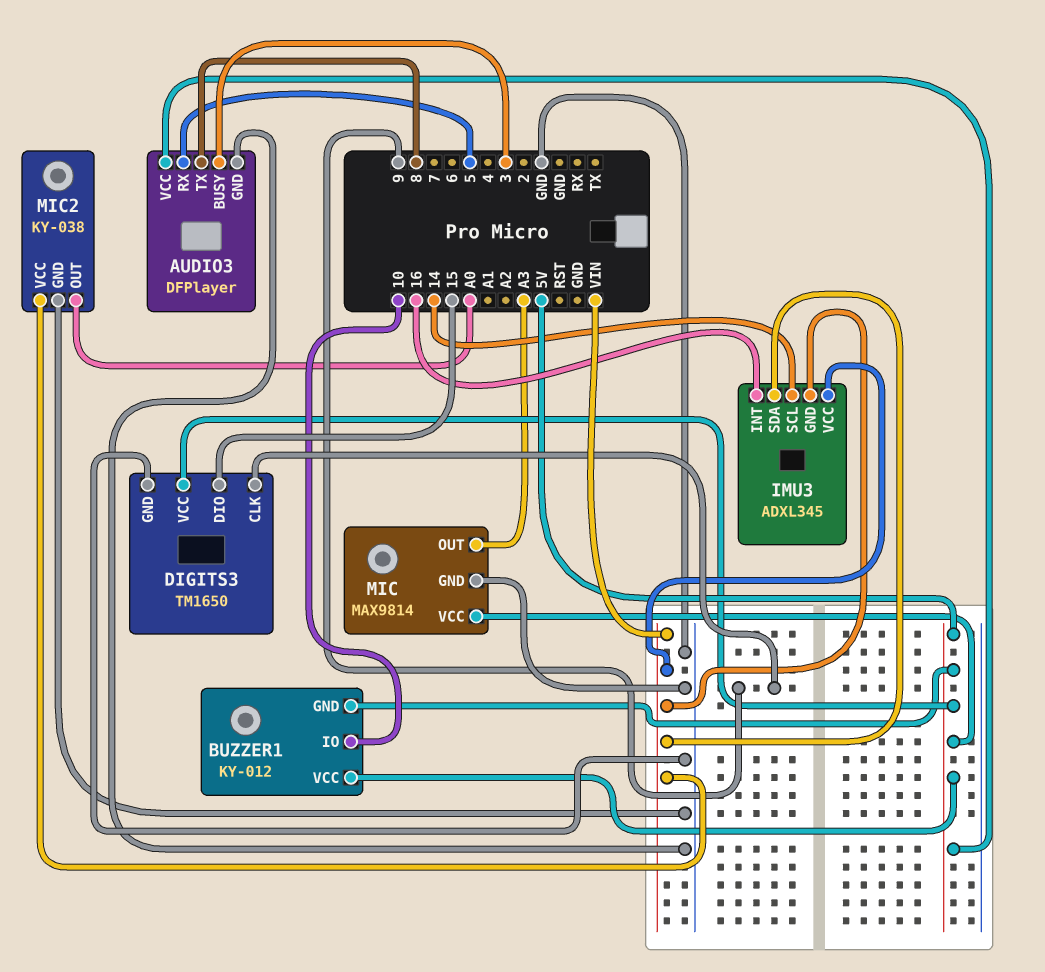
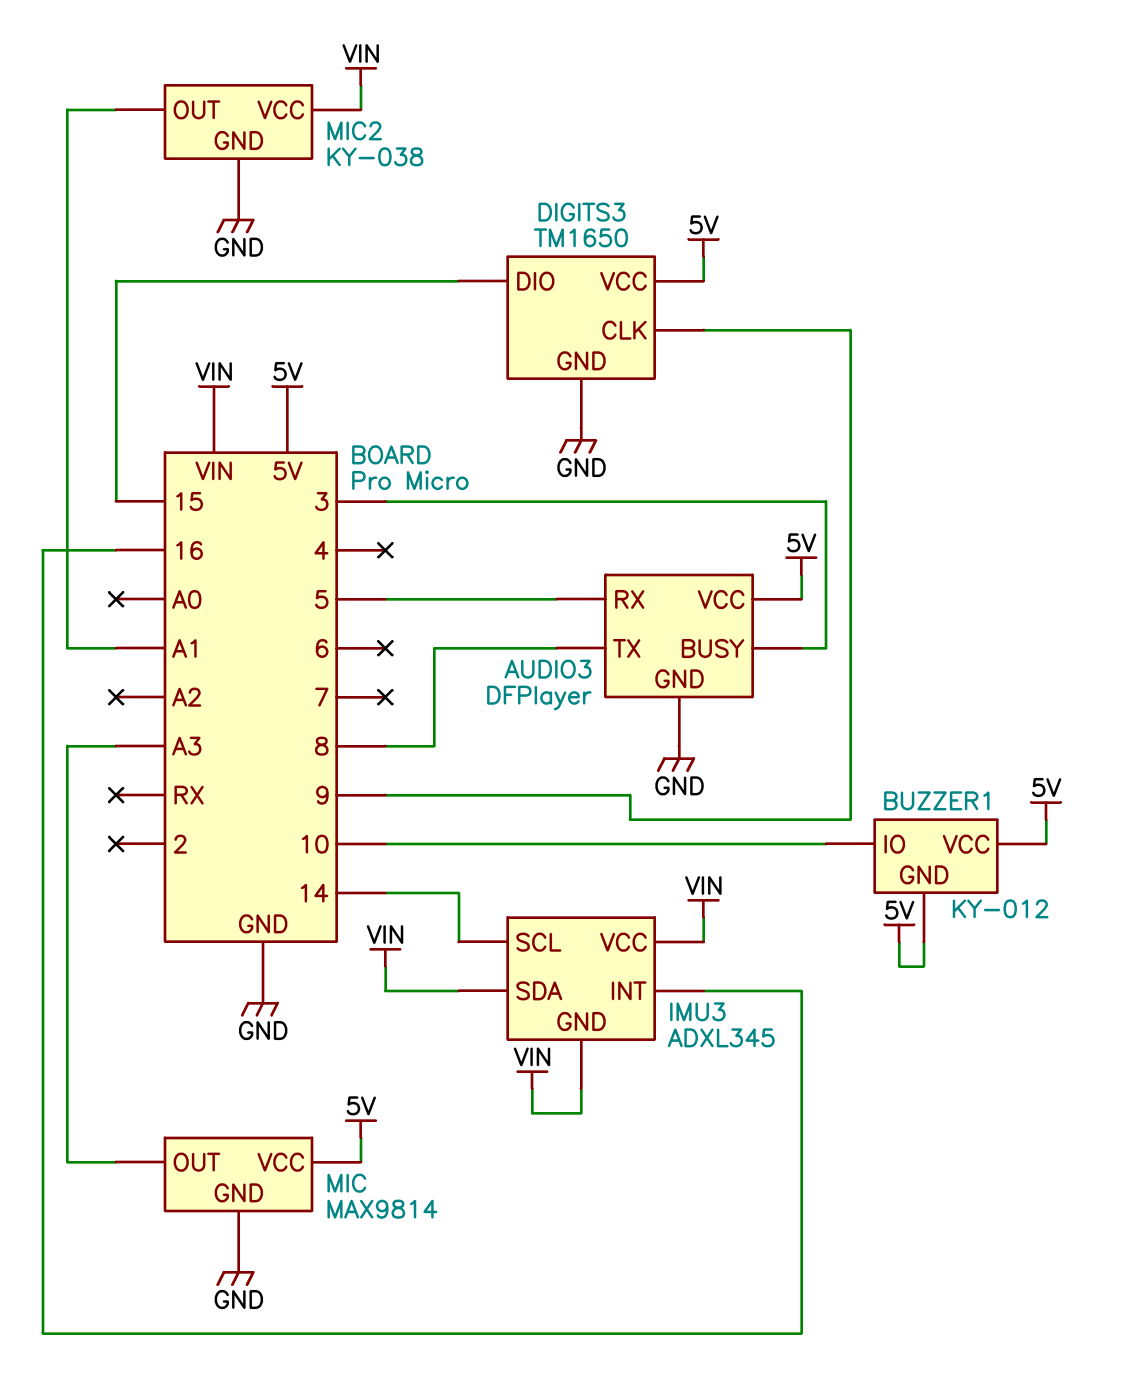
MIC2 pin OUT: A0 -> A1

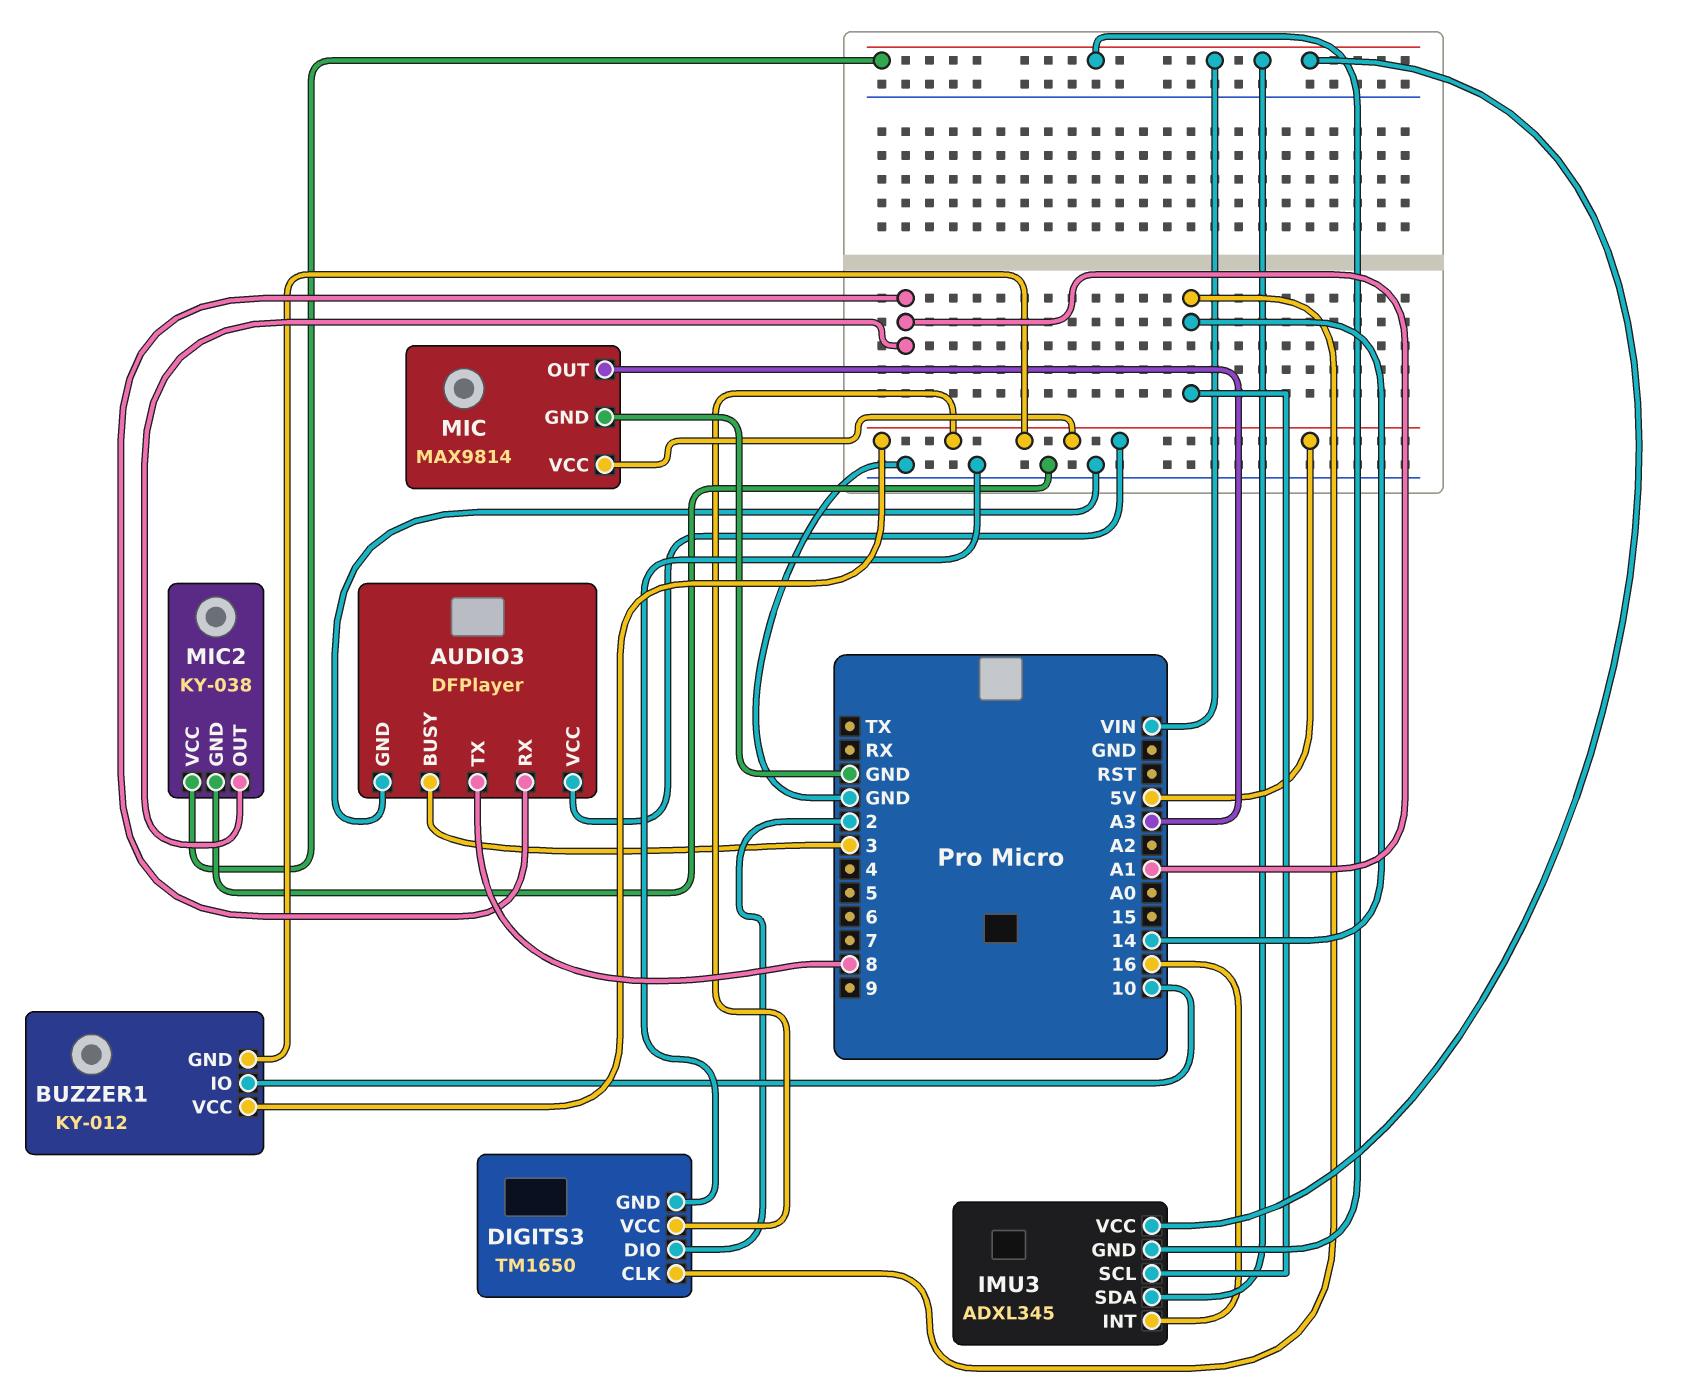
AUDIO3 pin RX: 5 -> A1
DIGITS3 pin CLK: 9 -> 14
DIGITS3 pin DIO: 15 -> 2

